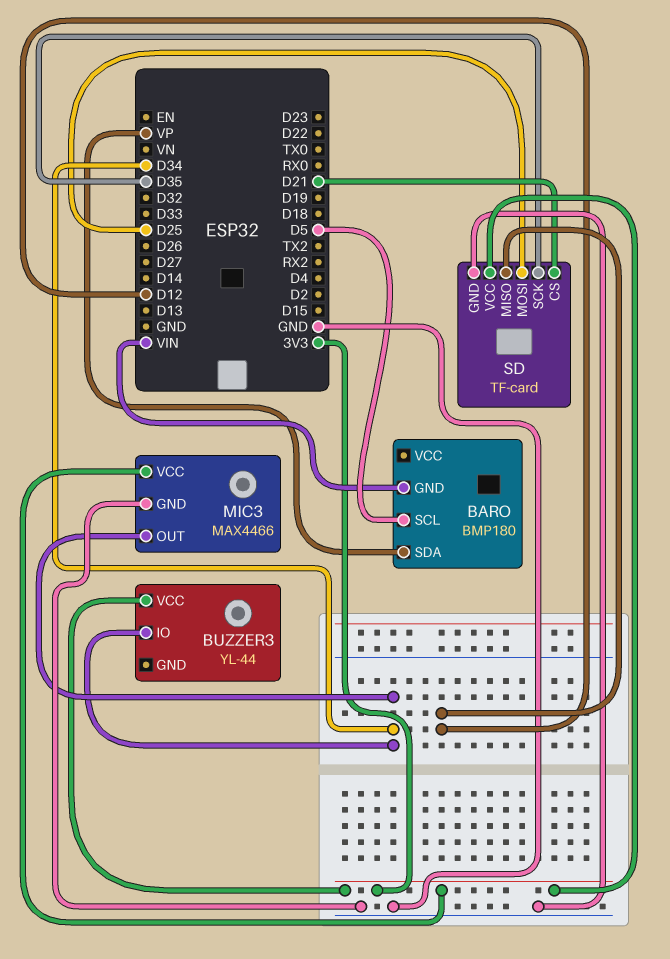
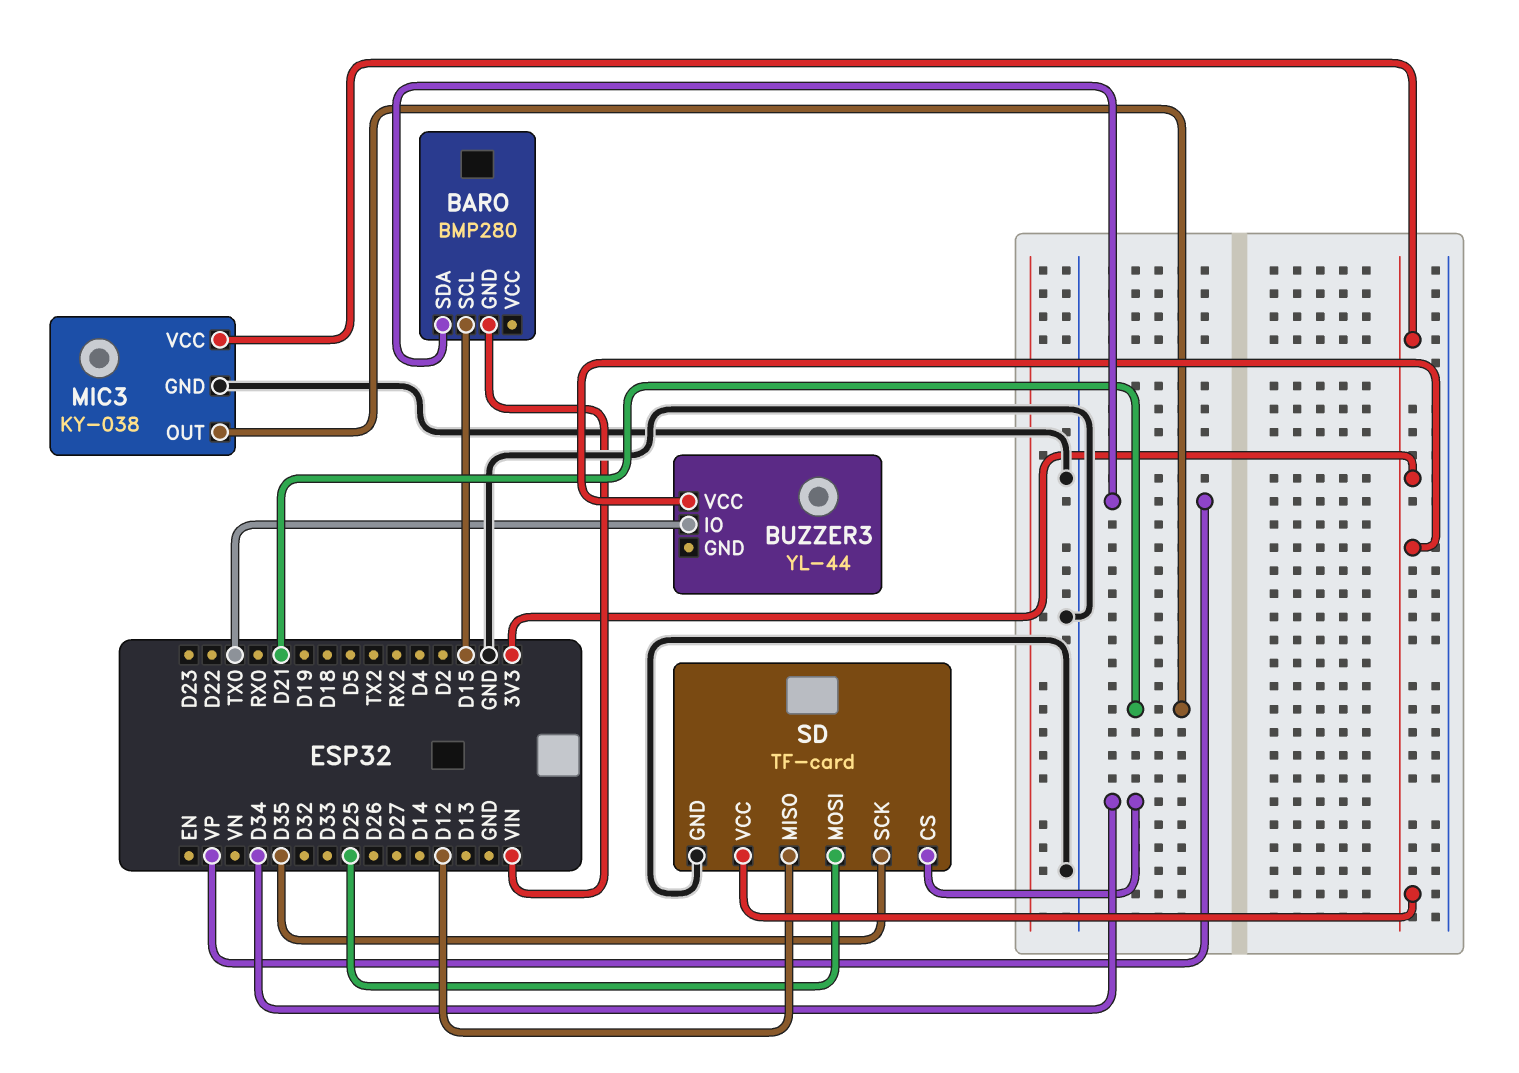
BARO: BMP180 -> BMP280
BARO pin SCL: D5 -> D15
BUZZER3 pin IO: D34 -> TX0
MIC3: MAX4466 -> KY-038
MIC3 pin OUT: D34 -> D21
SD pin CS: D21 -> D34

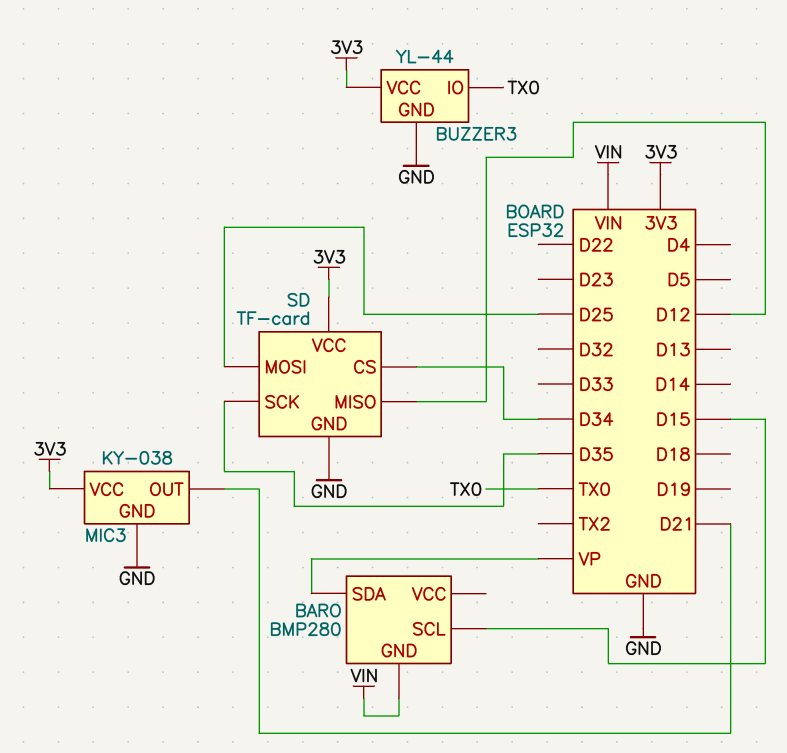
BUZZER3 pin GND: none -> GND

